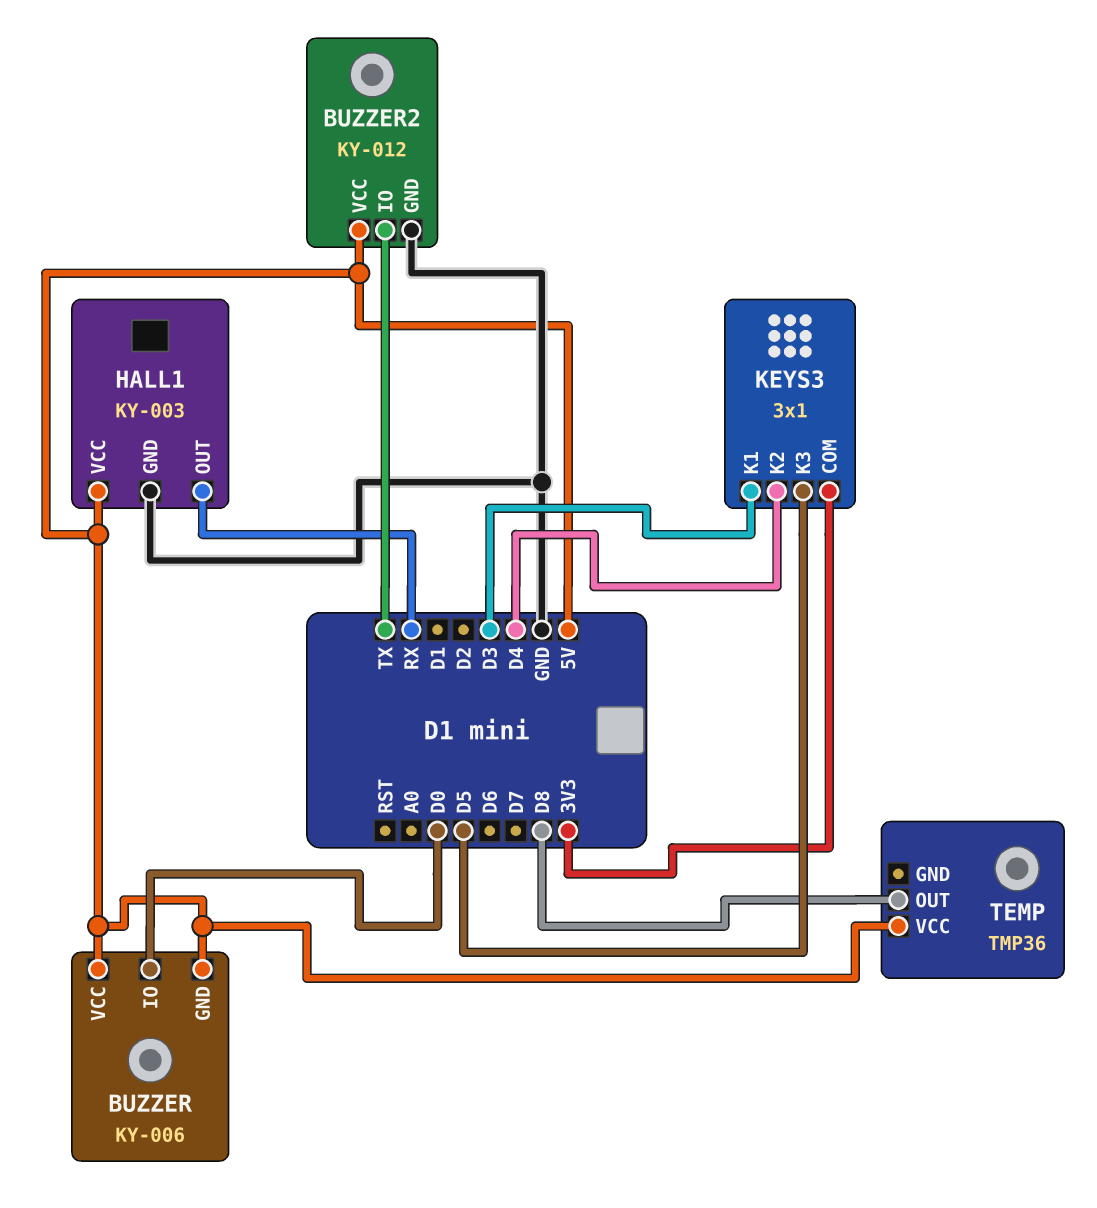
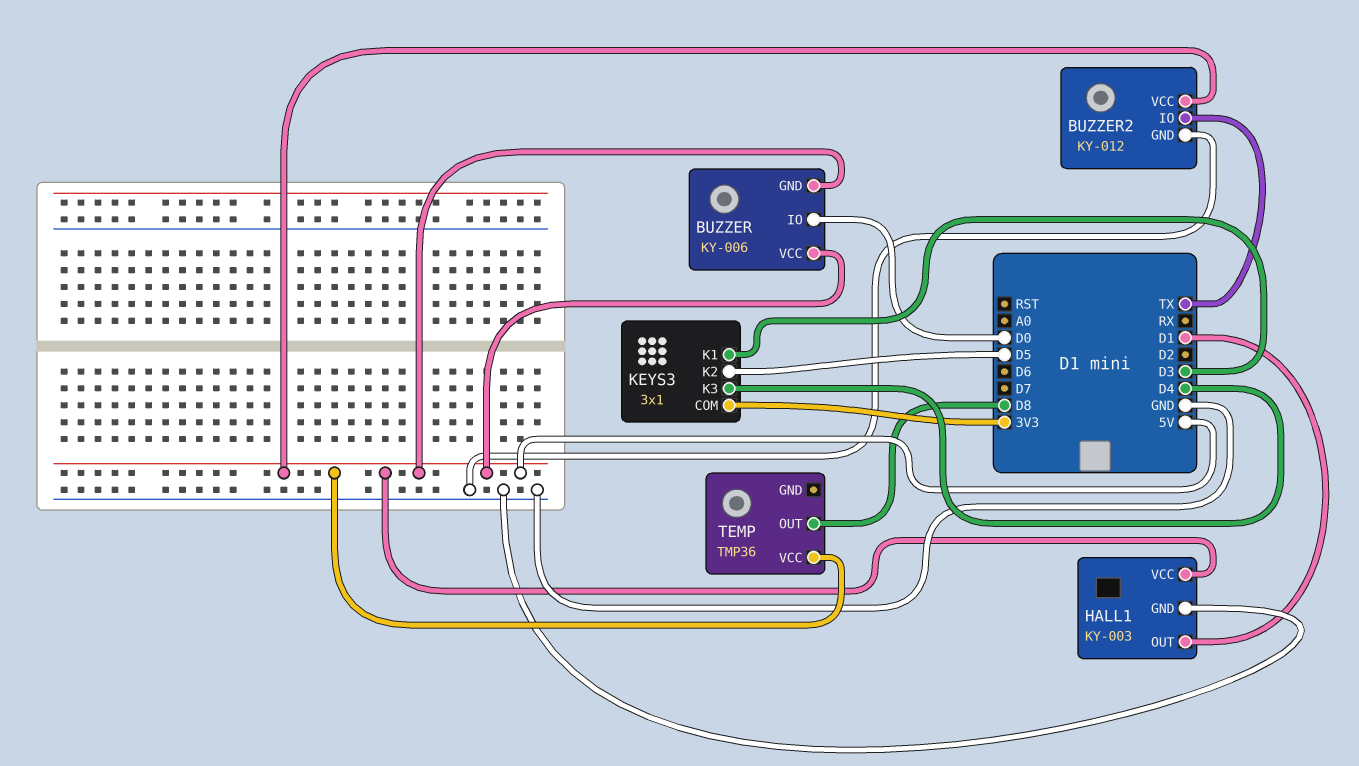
HALL1 pin OUT: RX -> D1
KEYS3 pin K2: D4 -> D5
KEYS3 pin K3: D5 -> D4

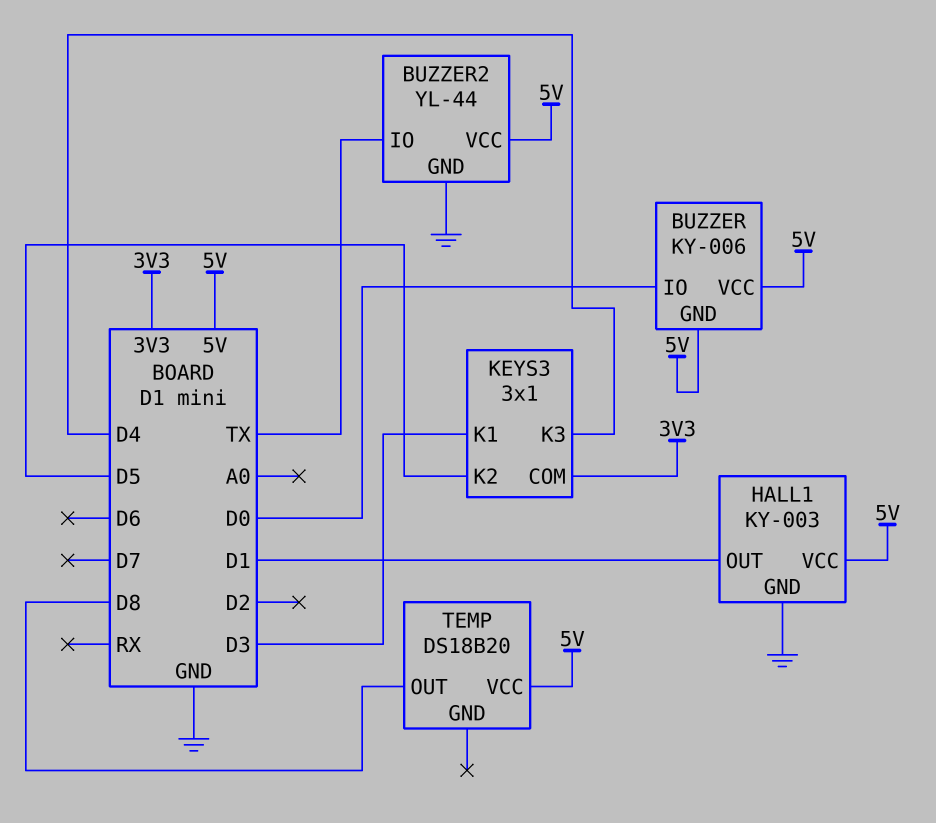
BUZZER2: KY-012 -> YL-44
TEMP: TMP36 -> DS18B20

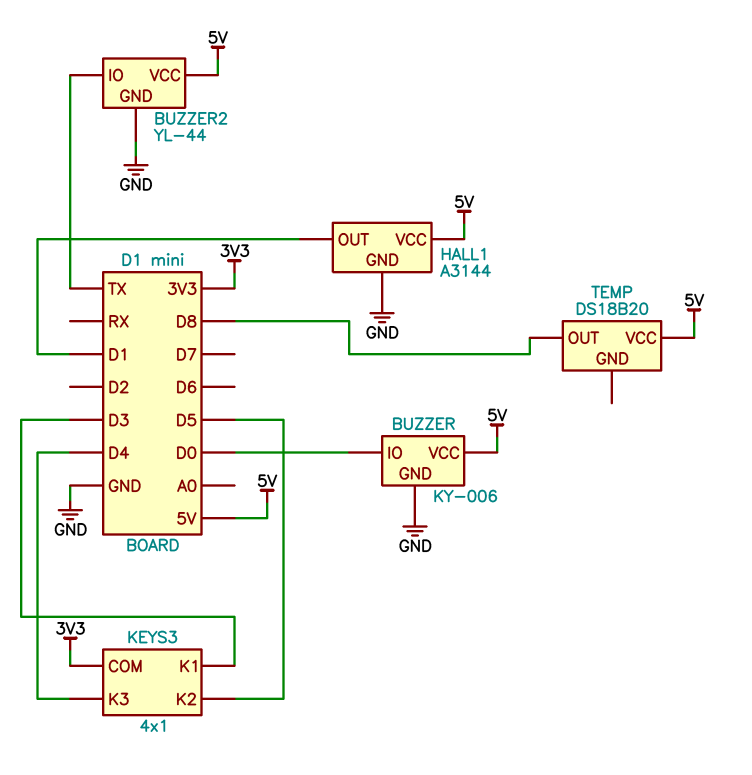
BUZZER pin GND: 5V -> GND
HALL1: KY-003 -> A3144
KEYS3: 3x1 -> 4x1

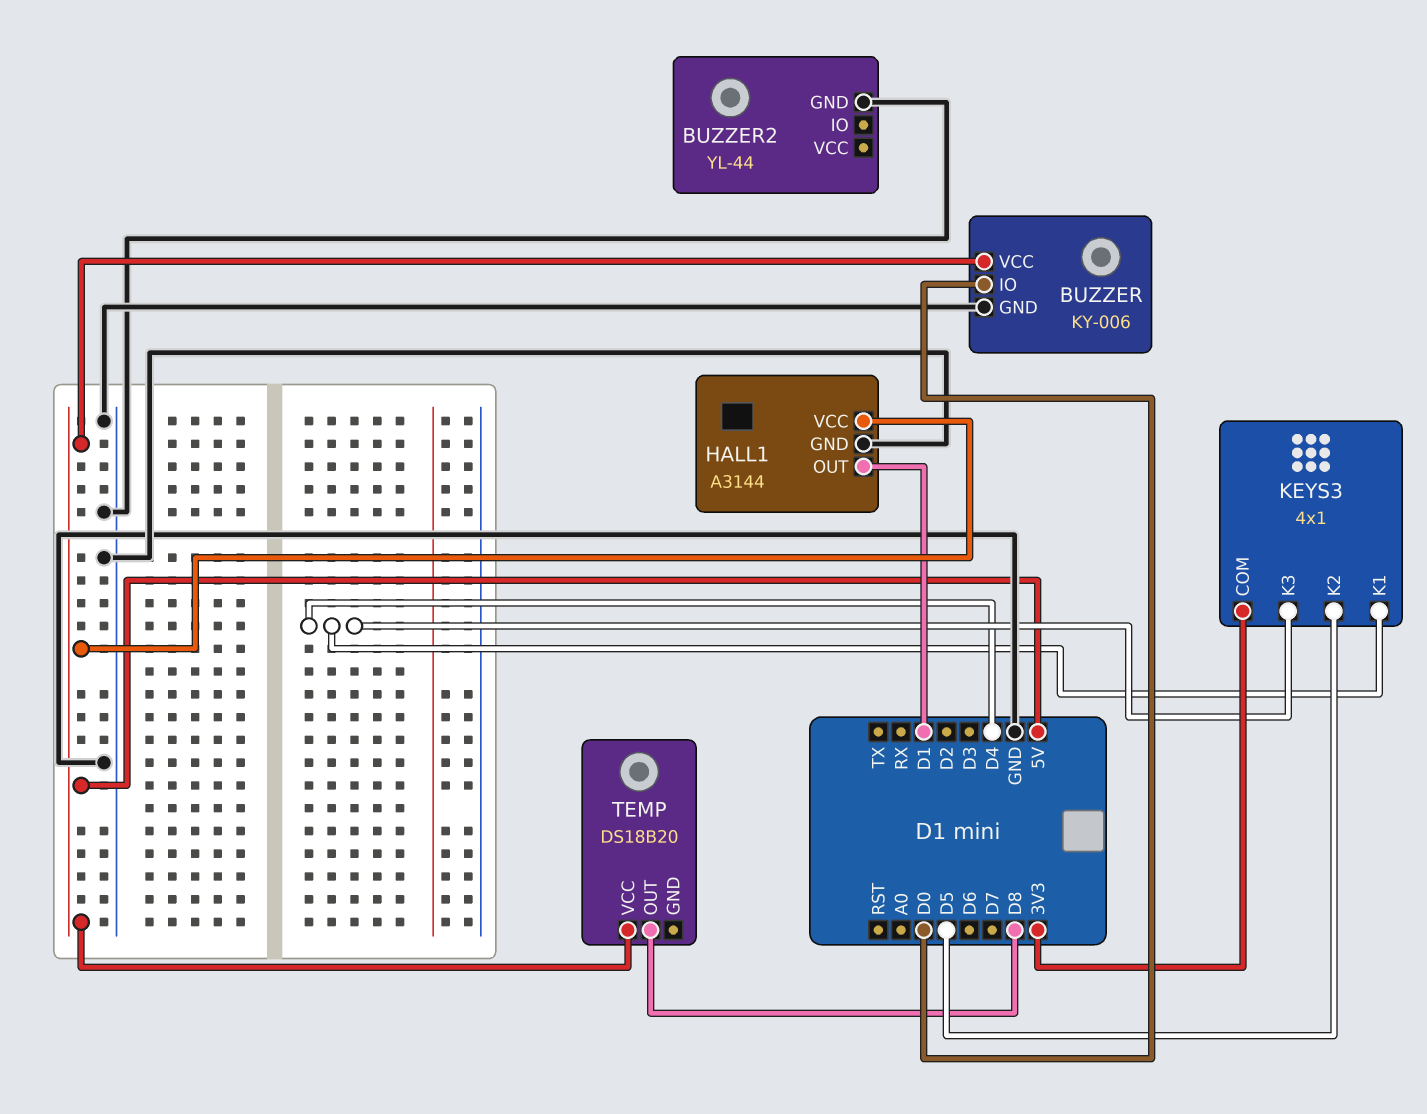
BUZZER2 pin IO: TX -> none
BUZZER2 pin VCC: 5V -> none
KEYS3 pin K1: D3 -> D4

